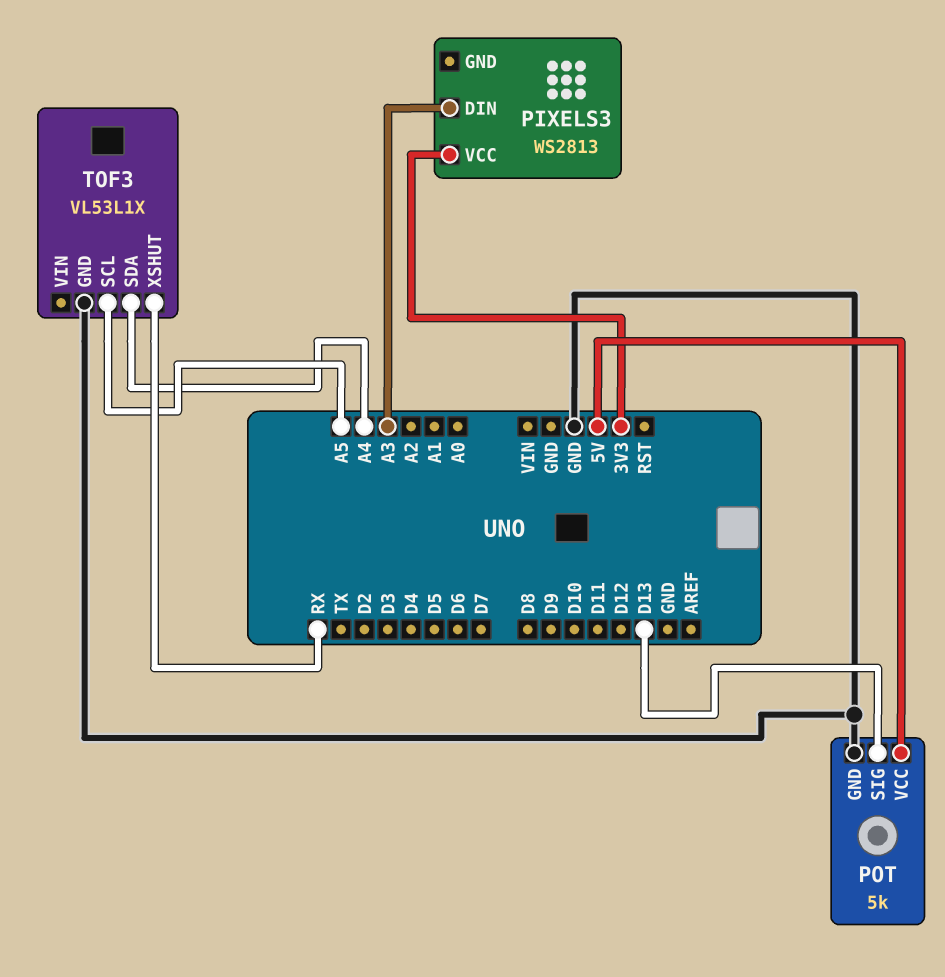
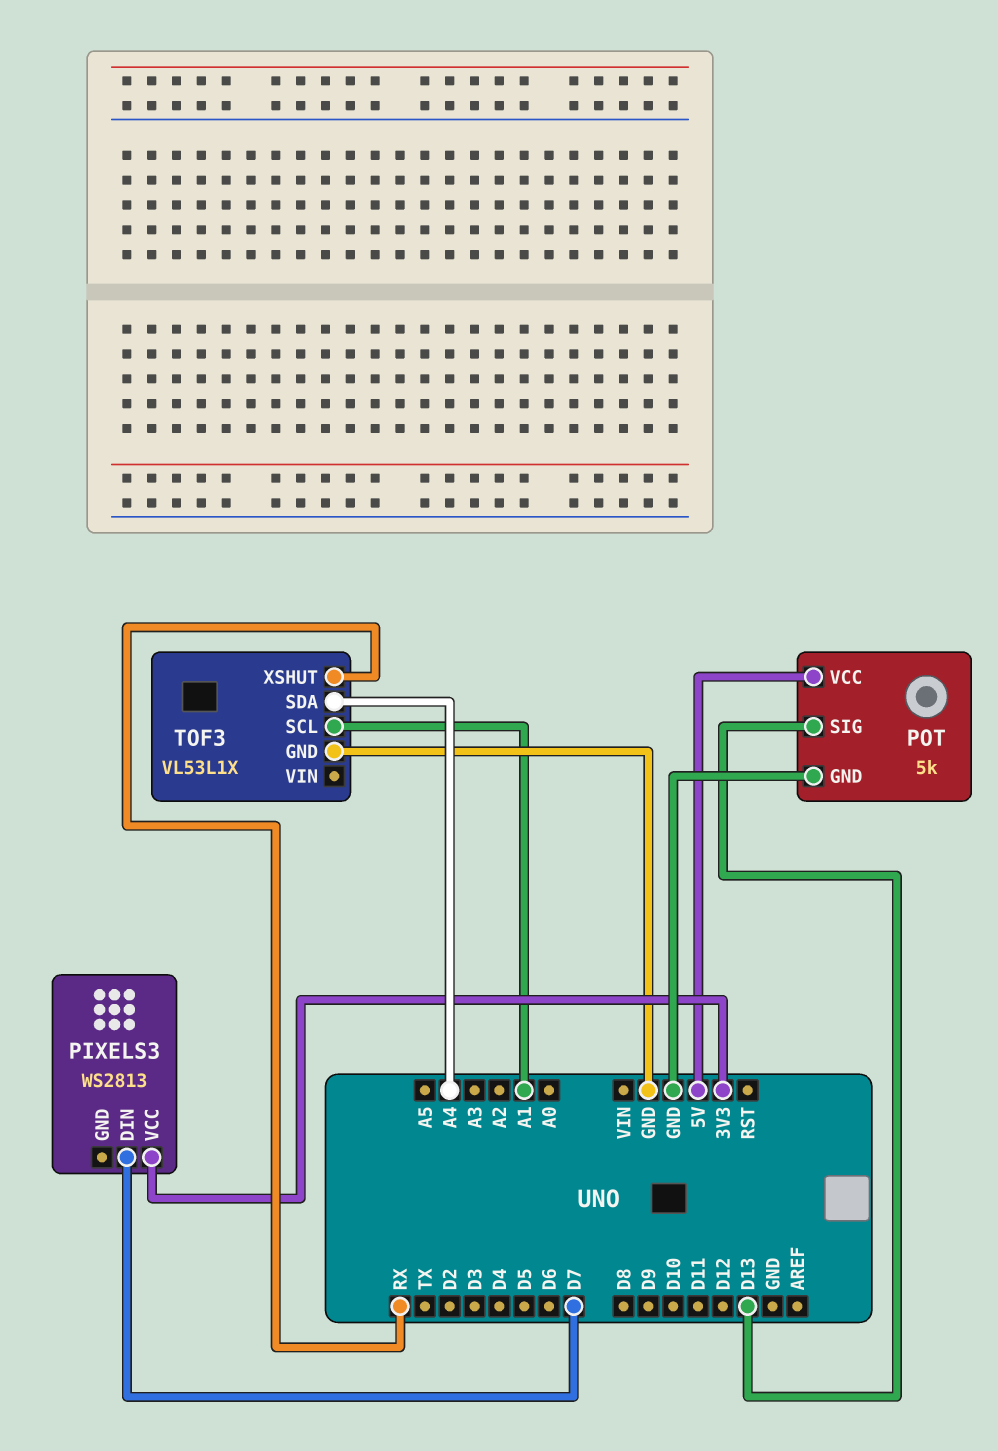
PIXELS3 pin DIN: A3 -> D7
TOF3 pin SCL: A5 -> A1

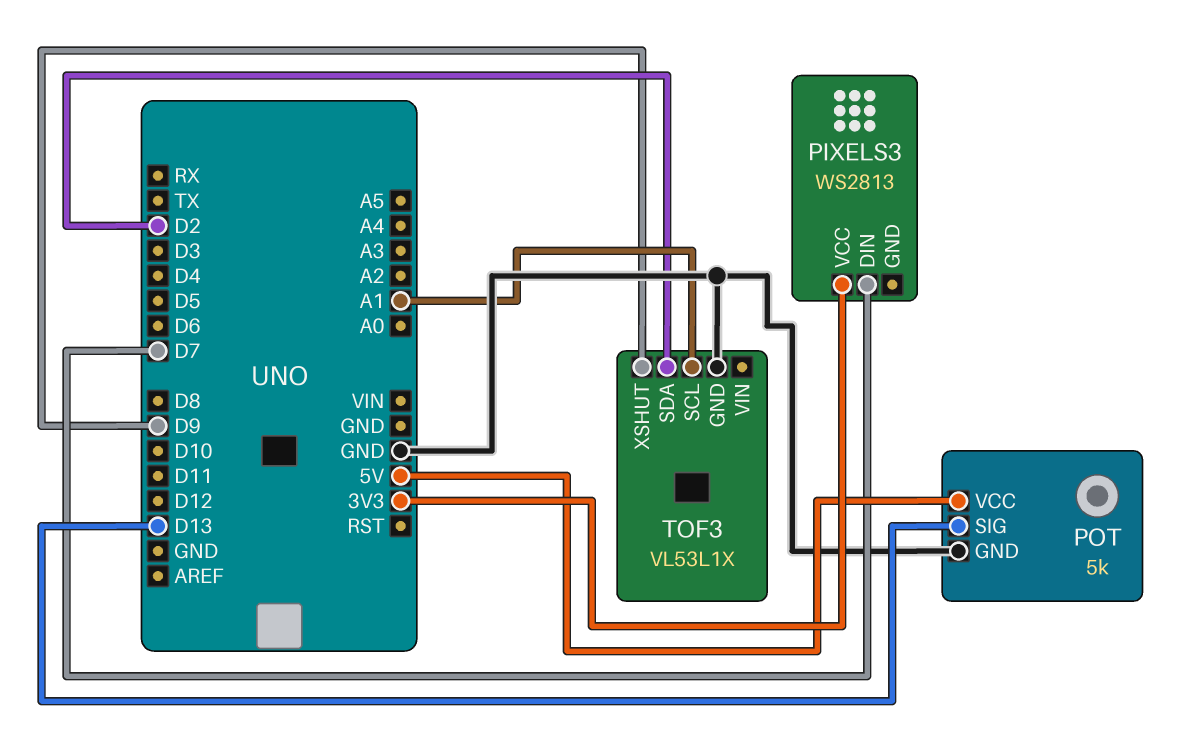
TOF3 pin SDA: A4 -> D2
TOF3 pin XSHUT: RX -> D9

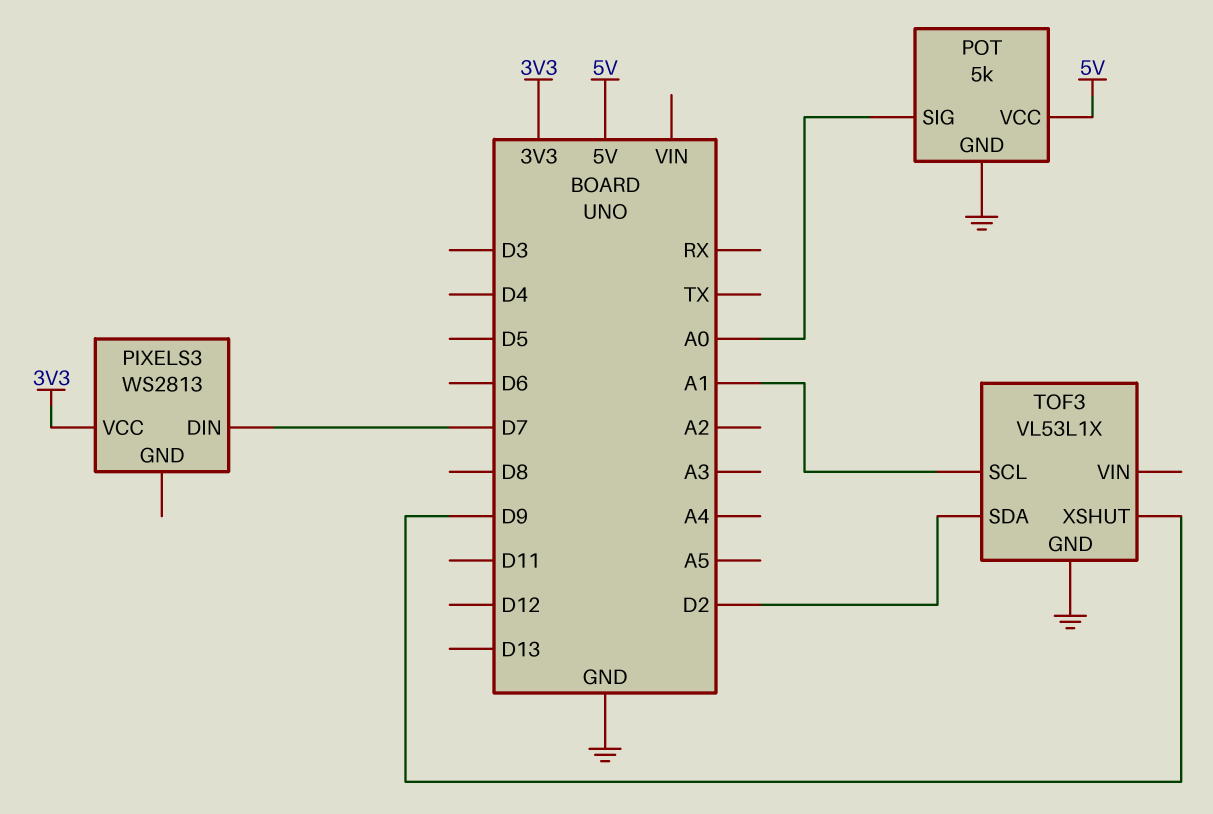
POT pin SIG: D13 -> A0

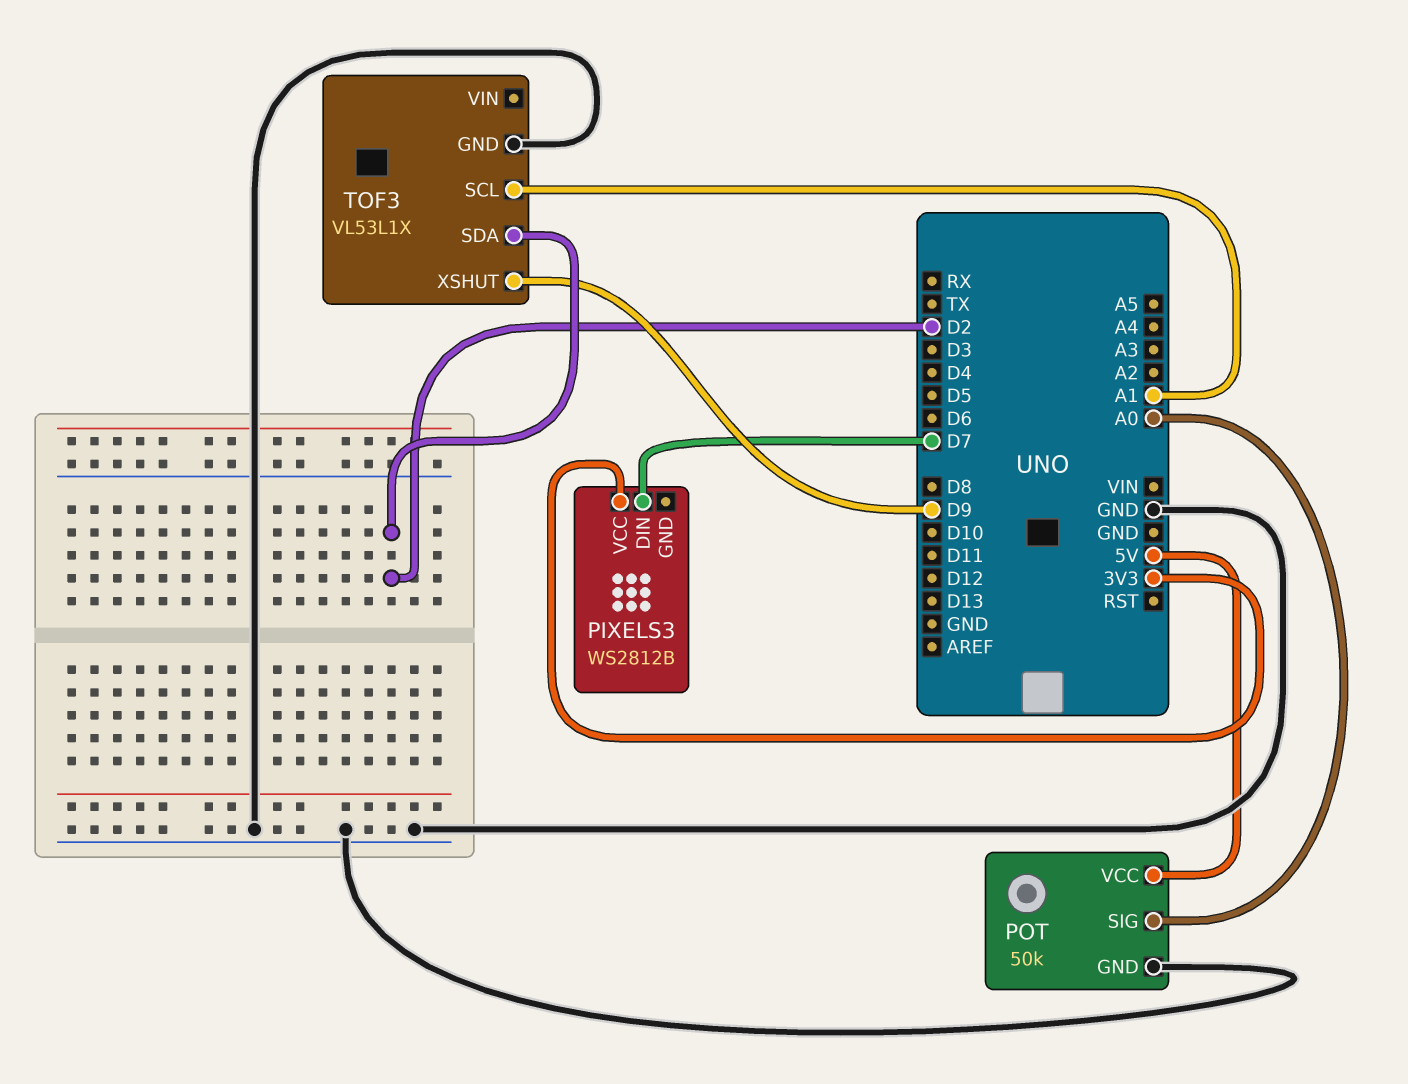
PIXELS3: WS2813 -> WS2812B
POT: 5k -> 50k

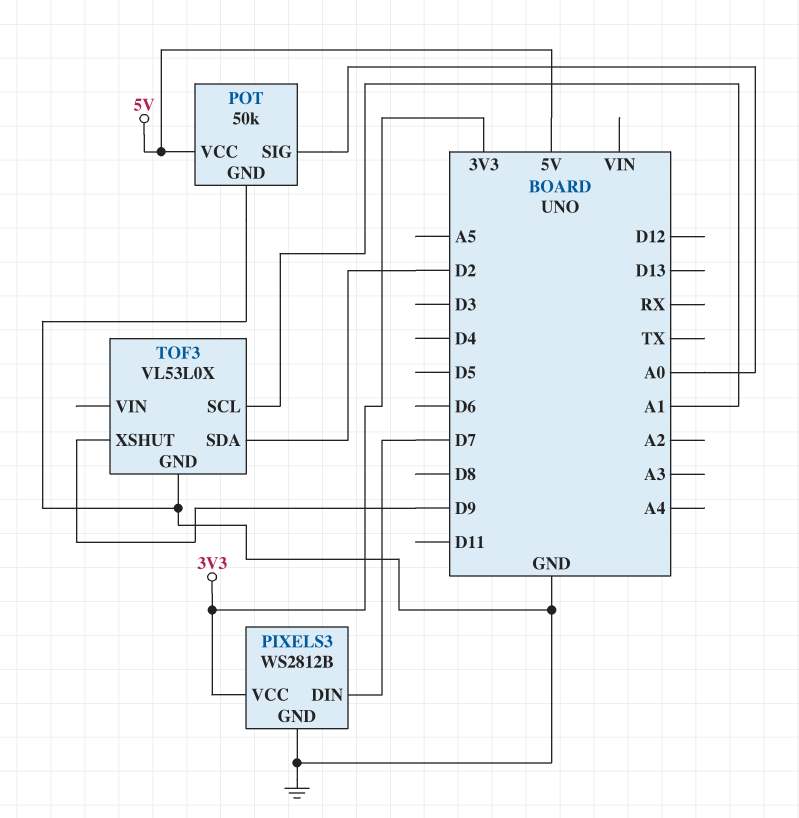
PIXELS3 pin GND: none -> GND
TOF3: VL53L1X -> VL53L0X

